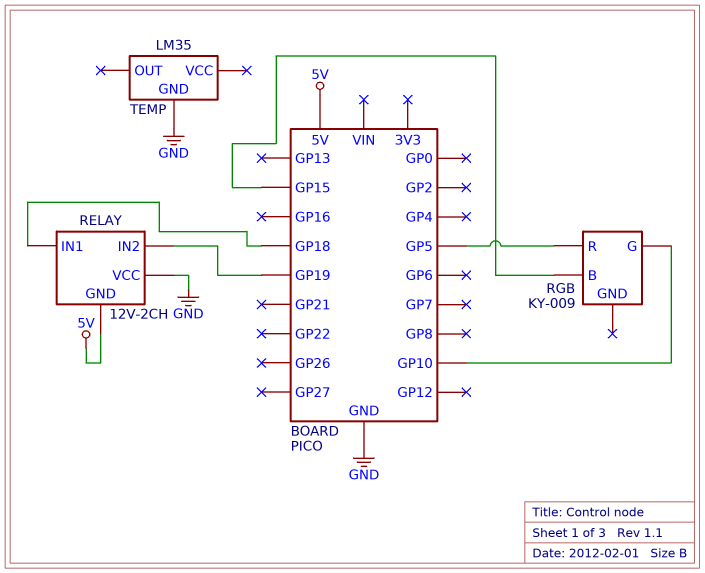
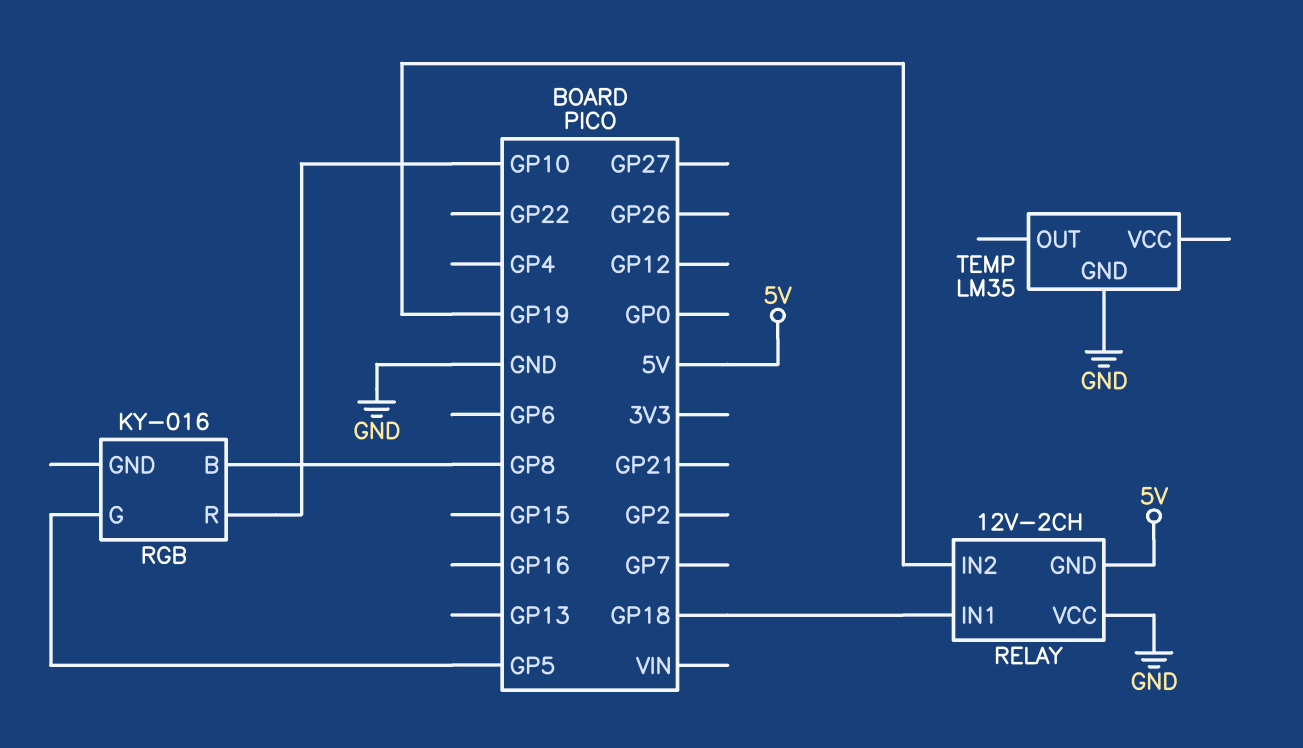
RGB: KY-009 -> KY-016
RGB pin B: GP15 -> GP8
RGB pin G: GP10 -> GP5
RGB pin R: GP5 -> GP10

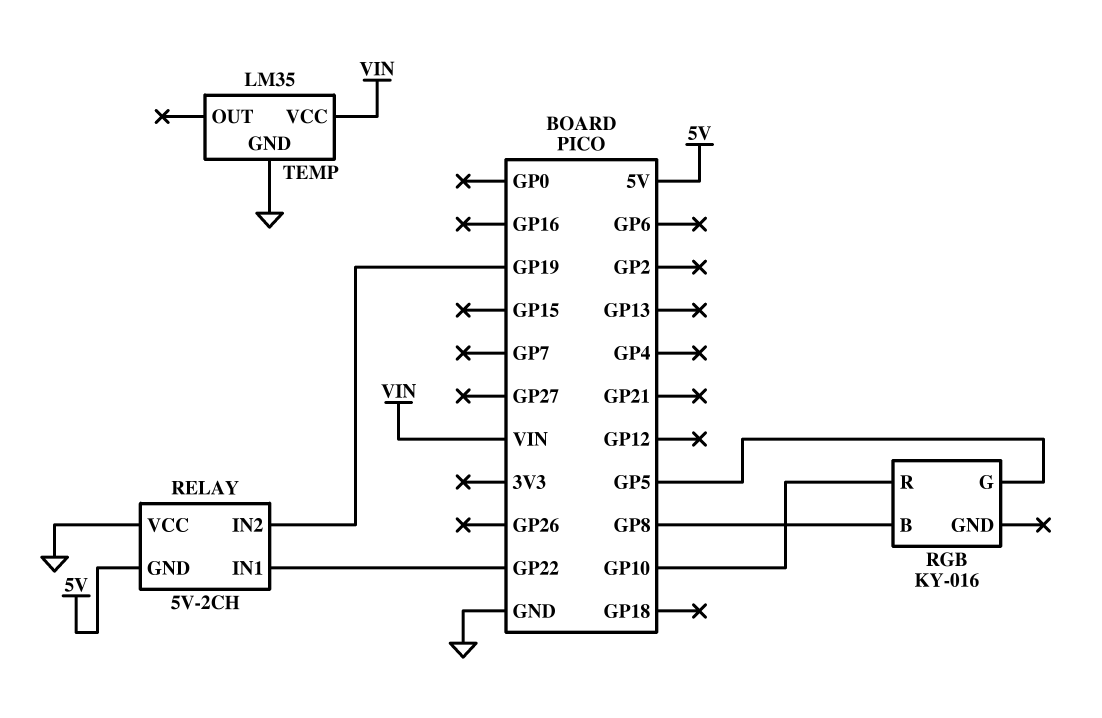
RELAY: 12V-2CH -> 5V-2CH
RELAY pin IN1: GP18 -> GP22
TEMP pin VCC: none -> VIN

